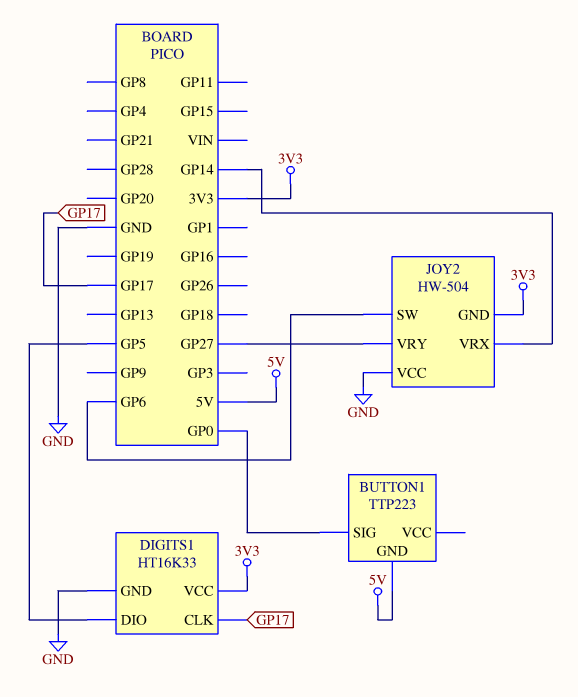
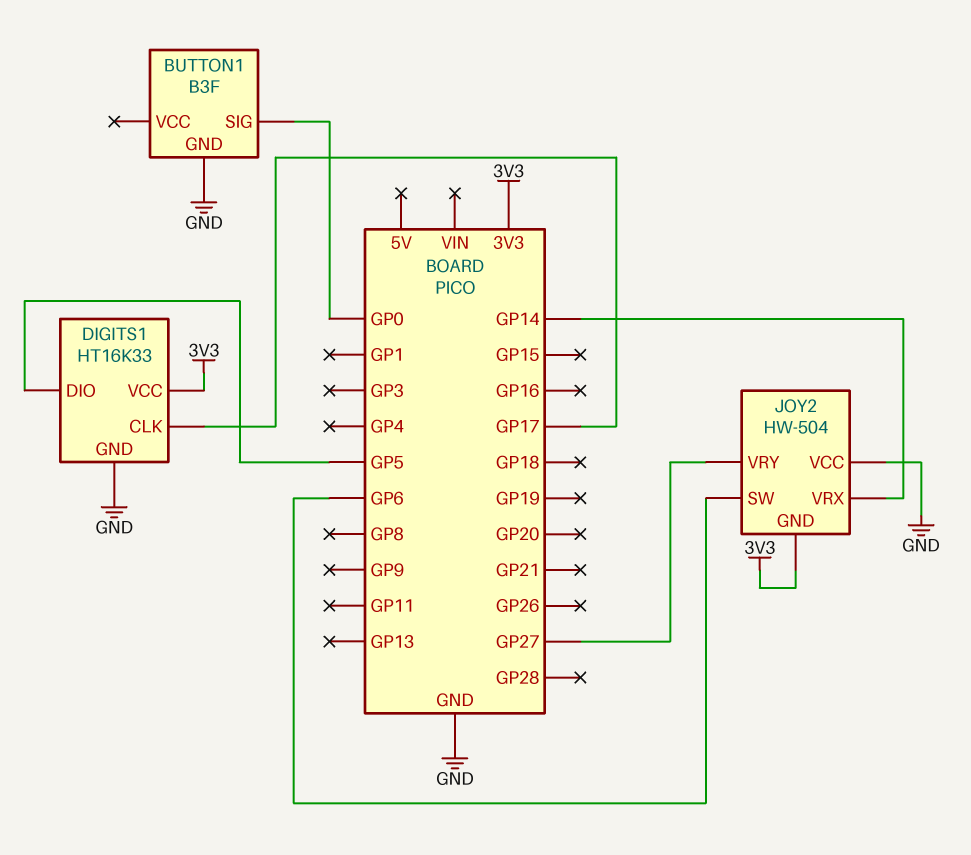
BUTTON1: TTP223 -> B3F
BUTTON1 pin GND: 5V -> GND

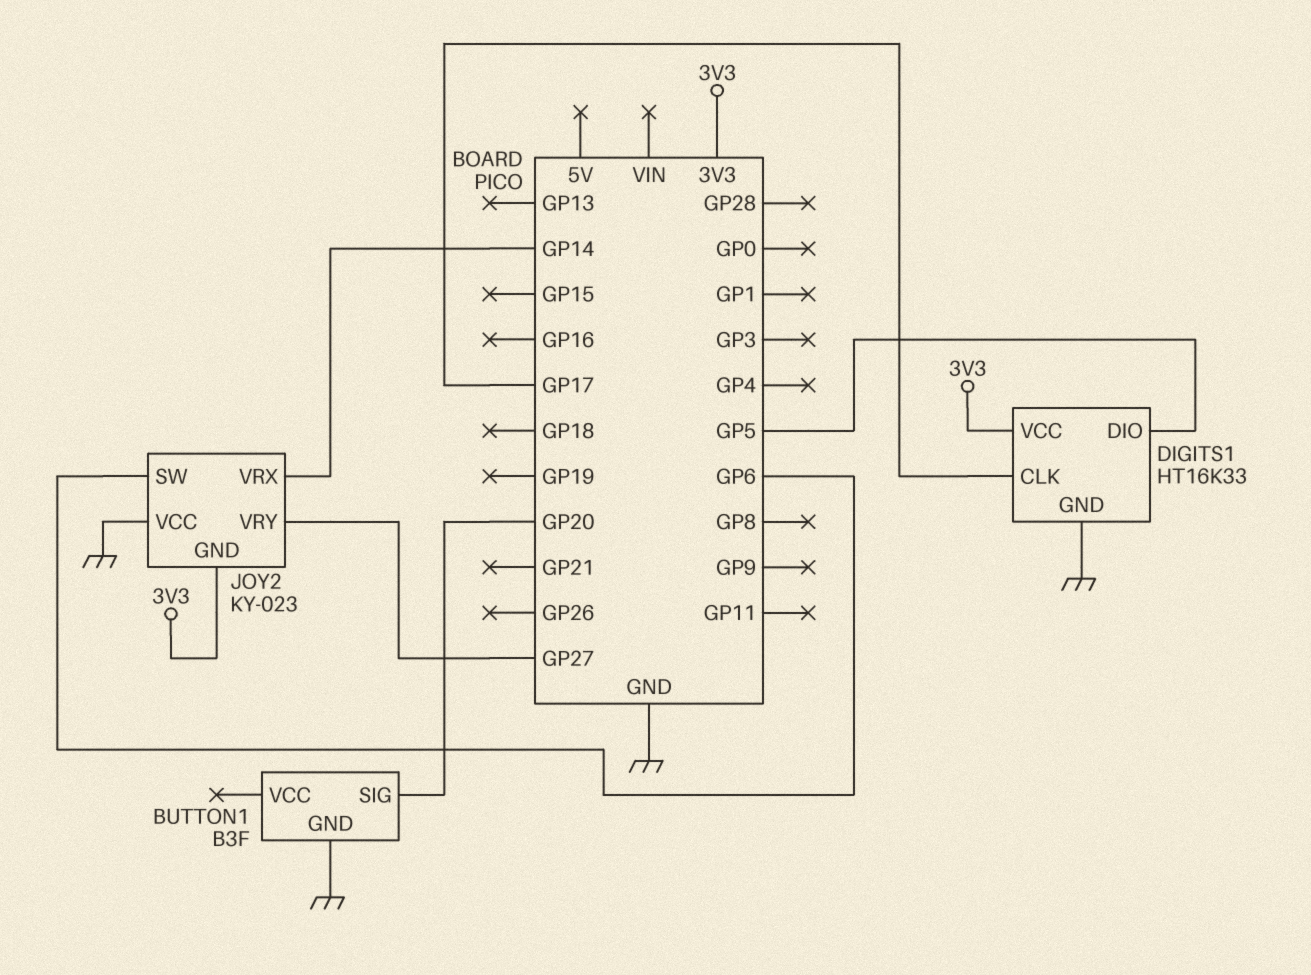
BUTTON1 pin SIG: GP0 -> GP20
JOY2: HW-504 -> KY-023

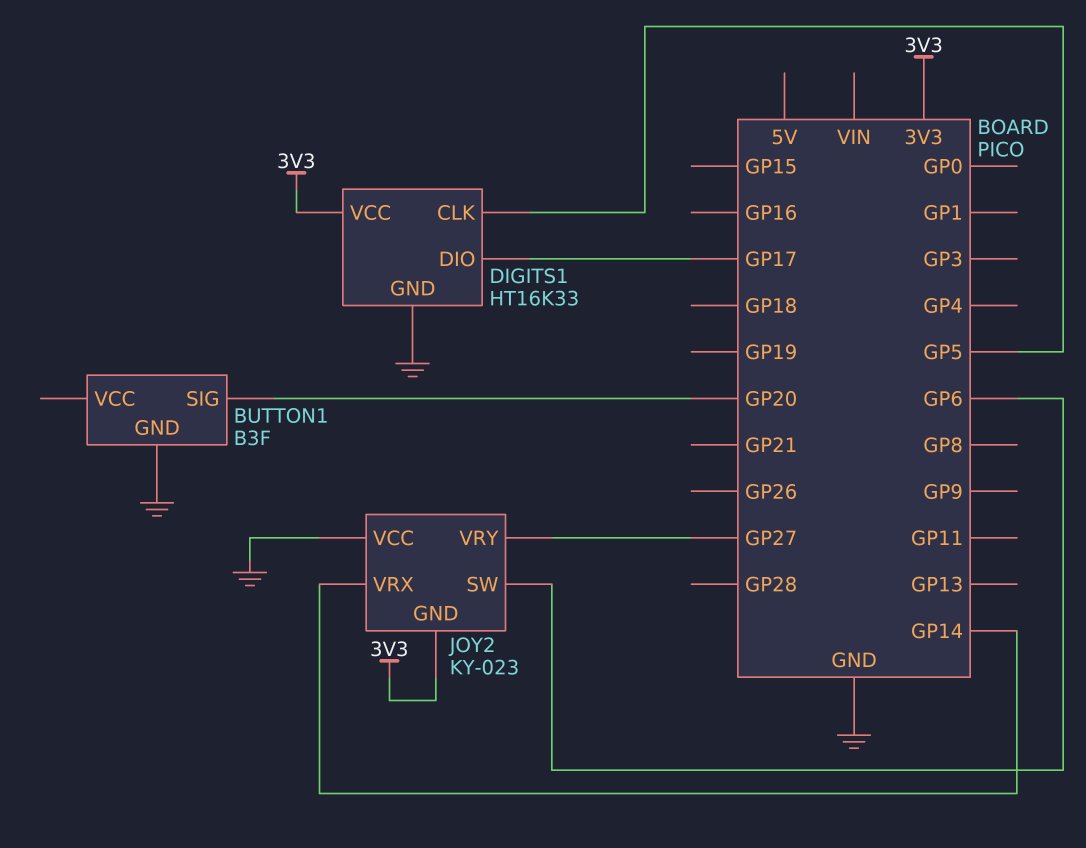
DIGITS1 pin CLK: GP17 -> GP5
DIGITS1 pin DIO: GP5 -> GP17

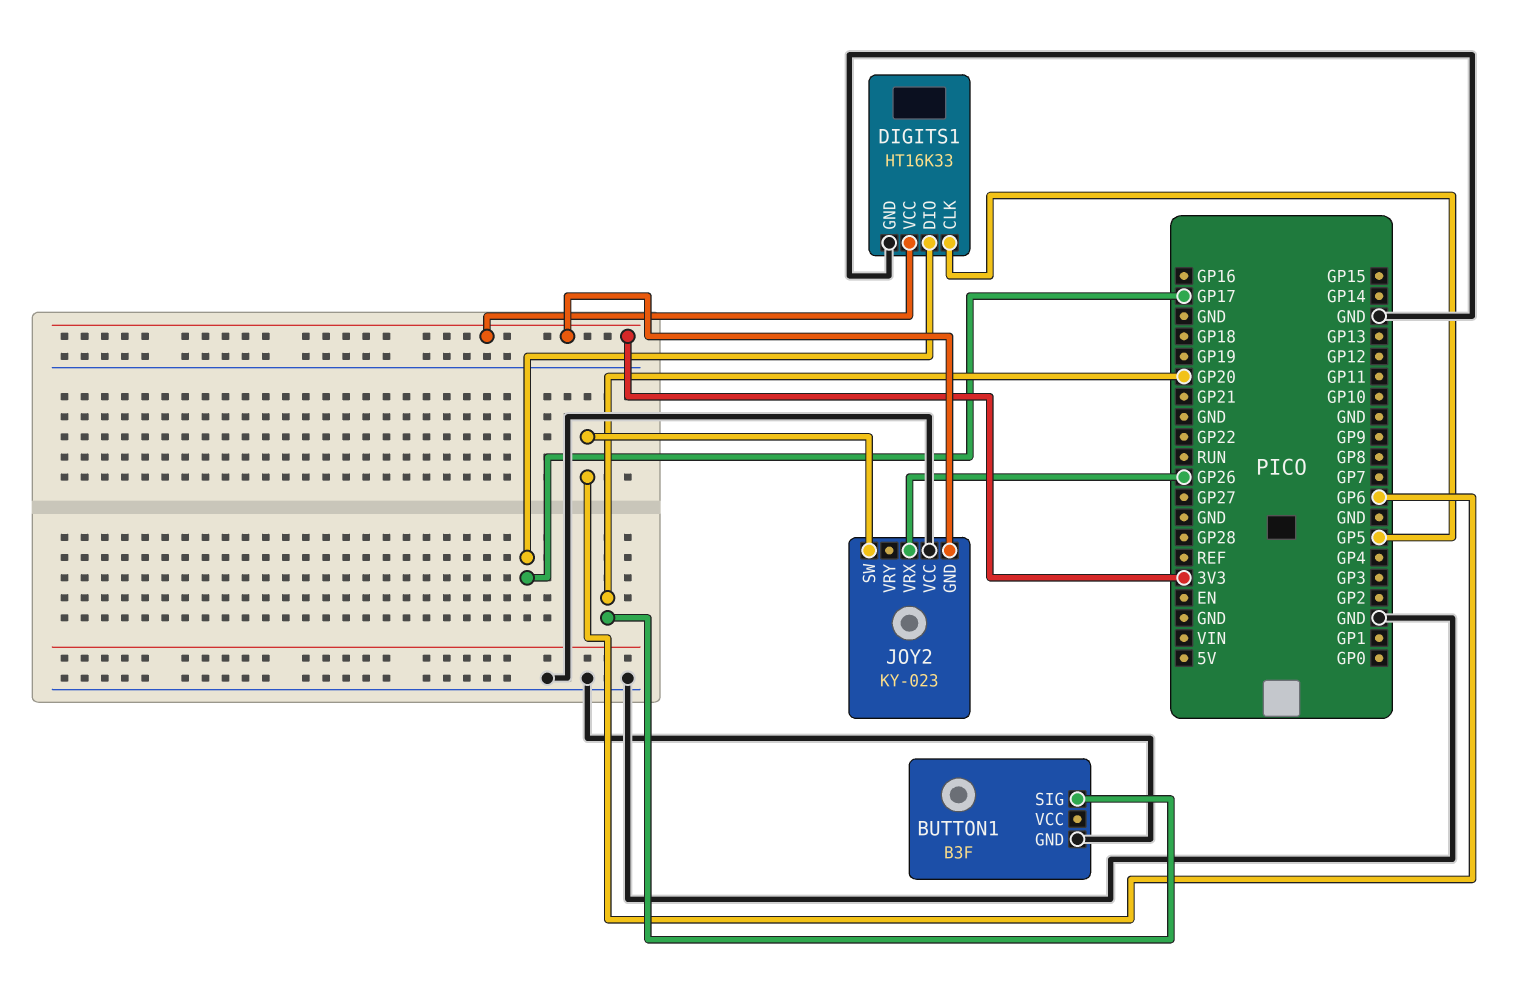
JOY2 pin VRX: GP14 -> GP26
JOY2 pin VRY: GP27 -> none

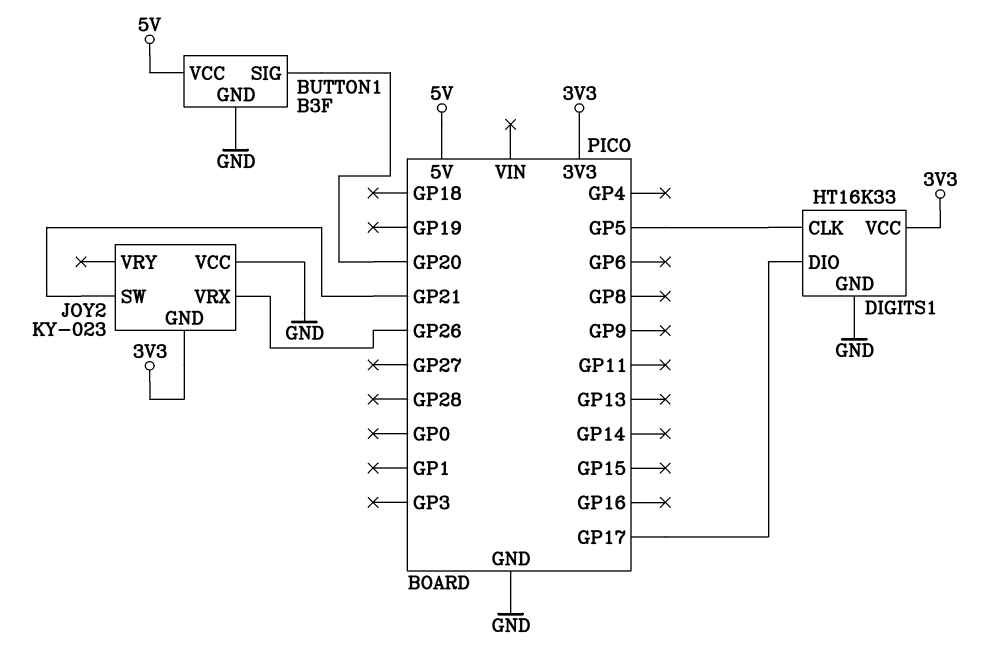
BUTTON1 pin VCC: none -> 5V
JOY2 pin SW: GP6 -> GP21

